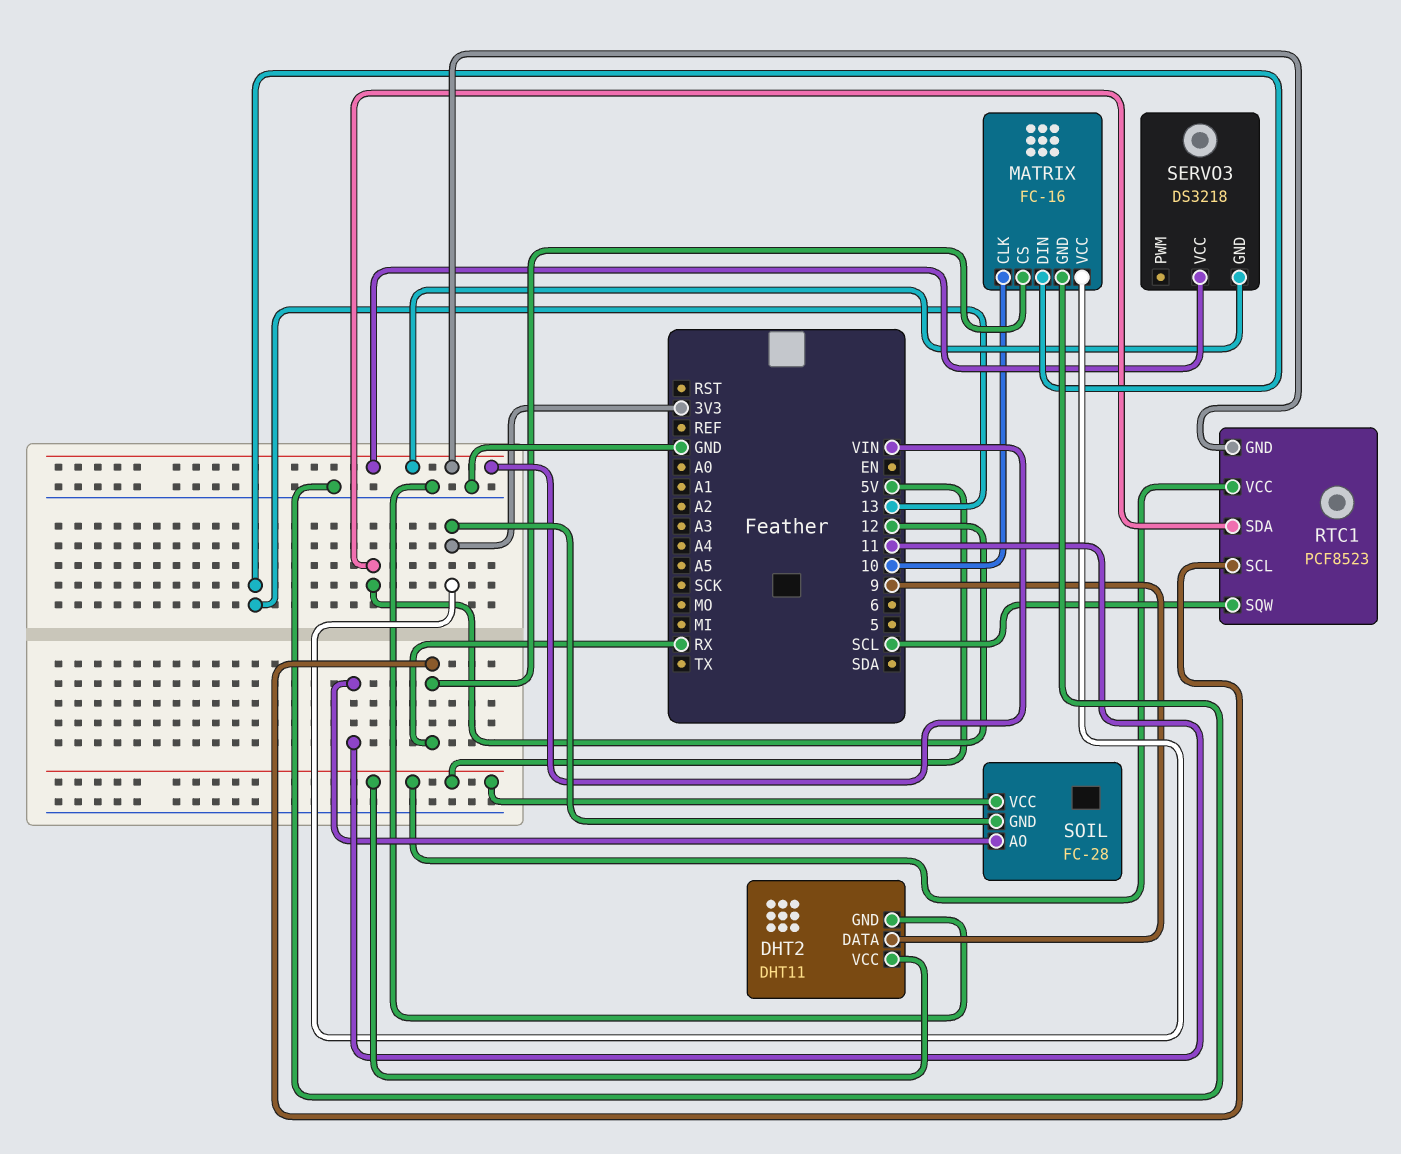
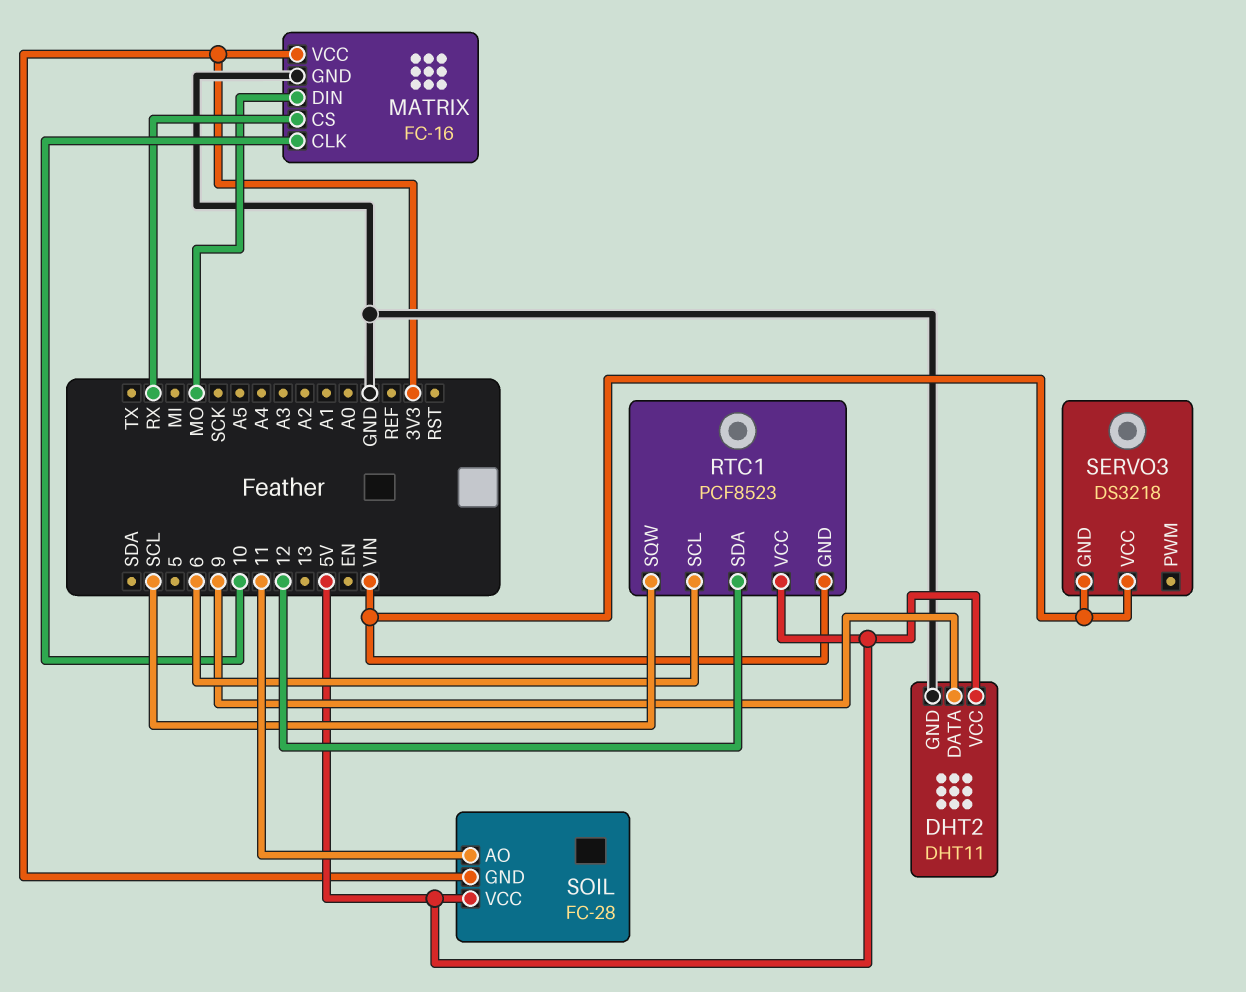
MATRIX pin DIN: 13 -> MO
RTC1 pin SCL: RX -> 6

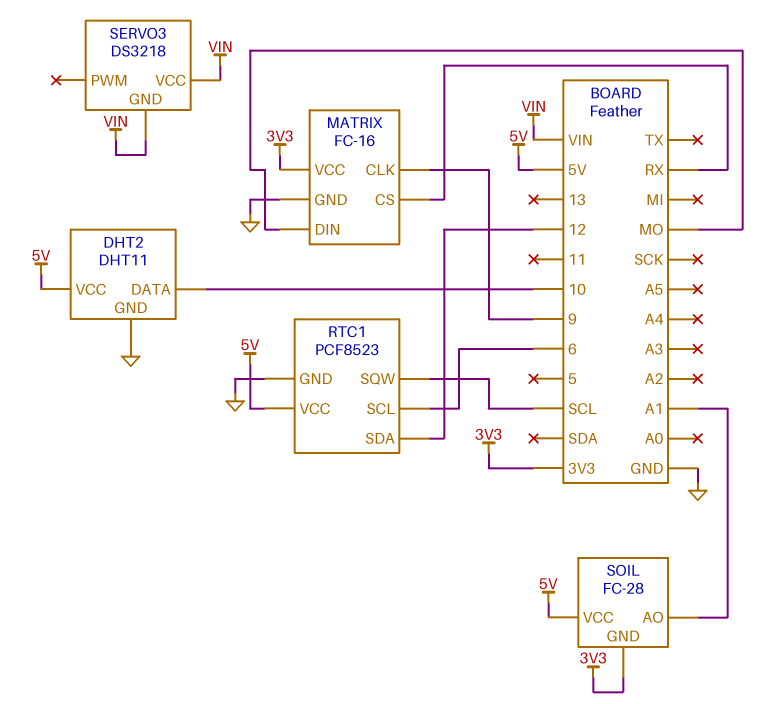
DHT2 pin DATA: 9 -> 10
MATRIX pin CLK: 10 -> 9
RTC1 pin GND: VIN -> GND
SOIL pin AO: 11 -> A1

